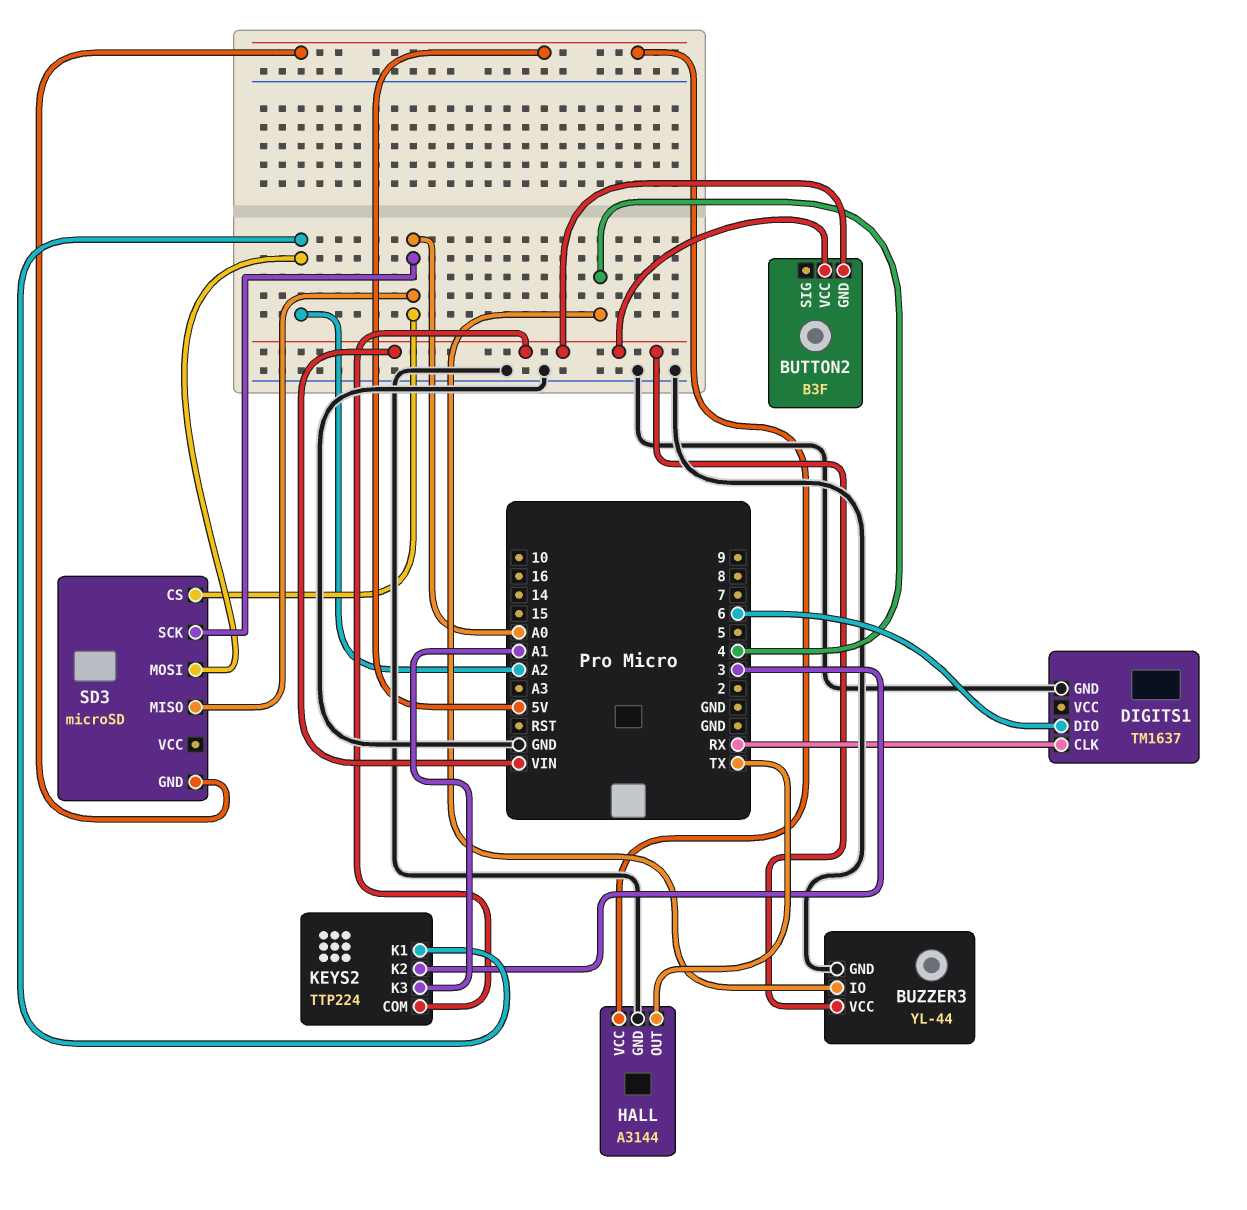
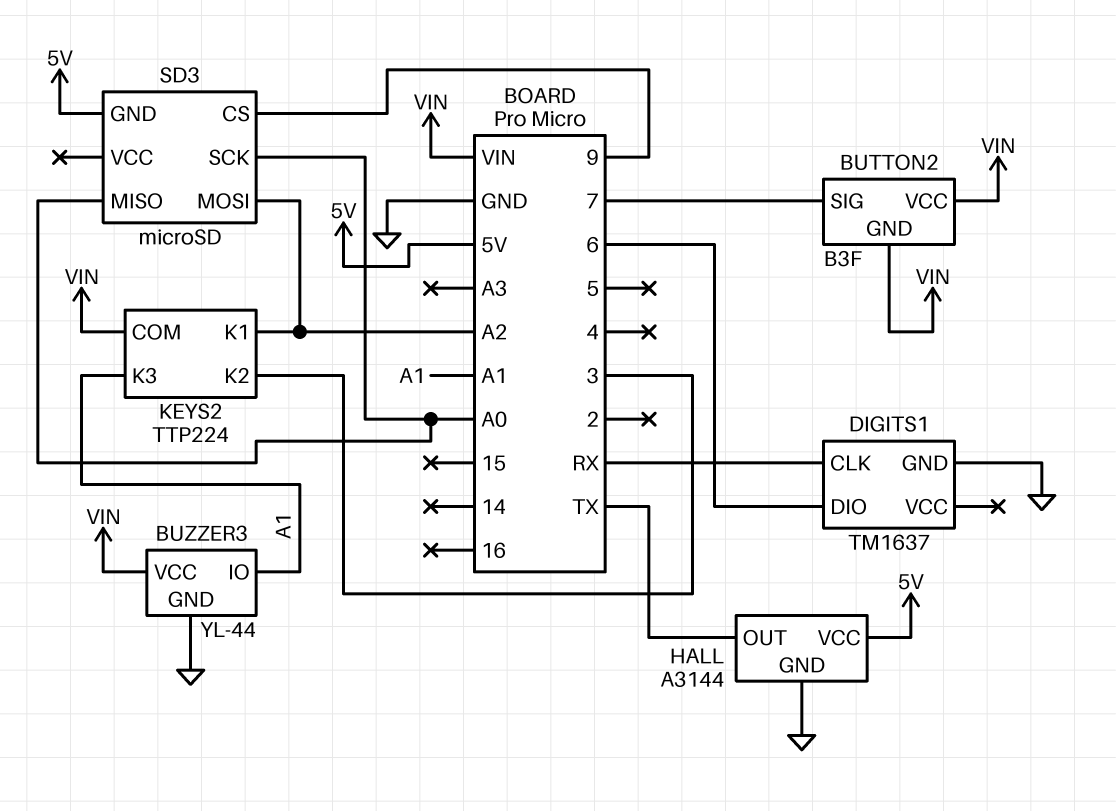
BUTTON2 pin SIG: none -> 7
BUZZER3 pin IO: 4 -> A1
SD3 pin CS: A0 -> 9

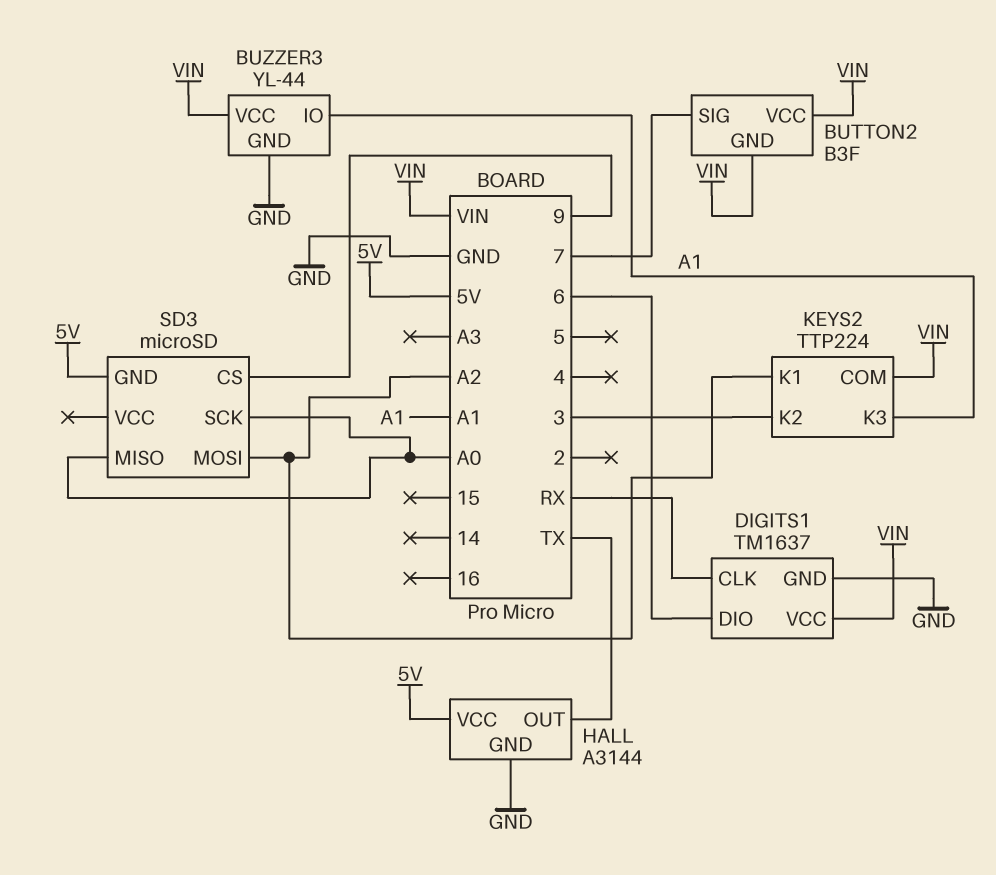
DIGITS1 pin VCC: none -> VIN

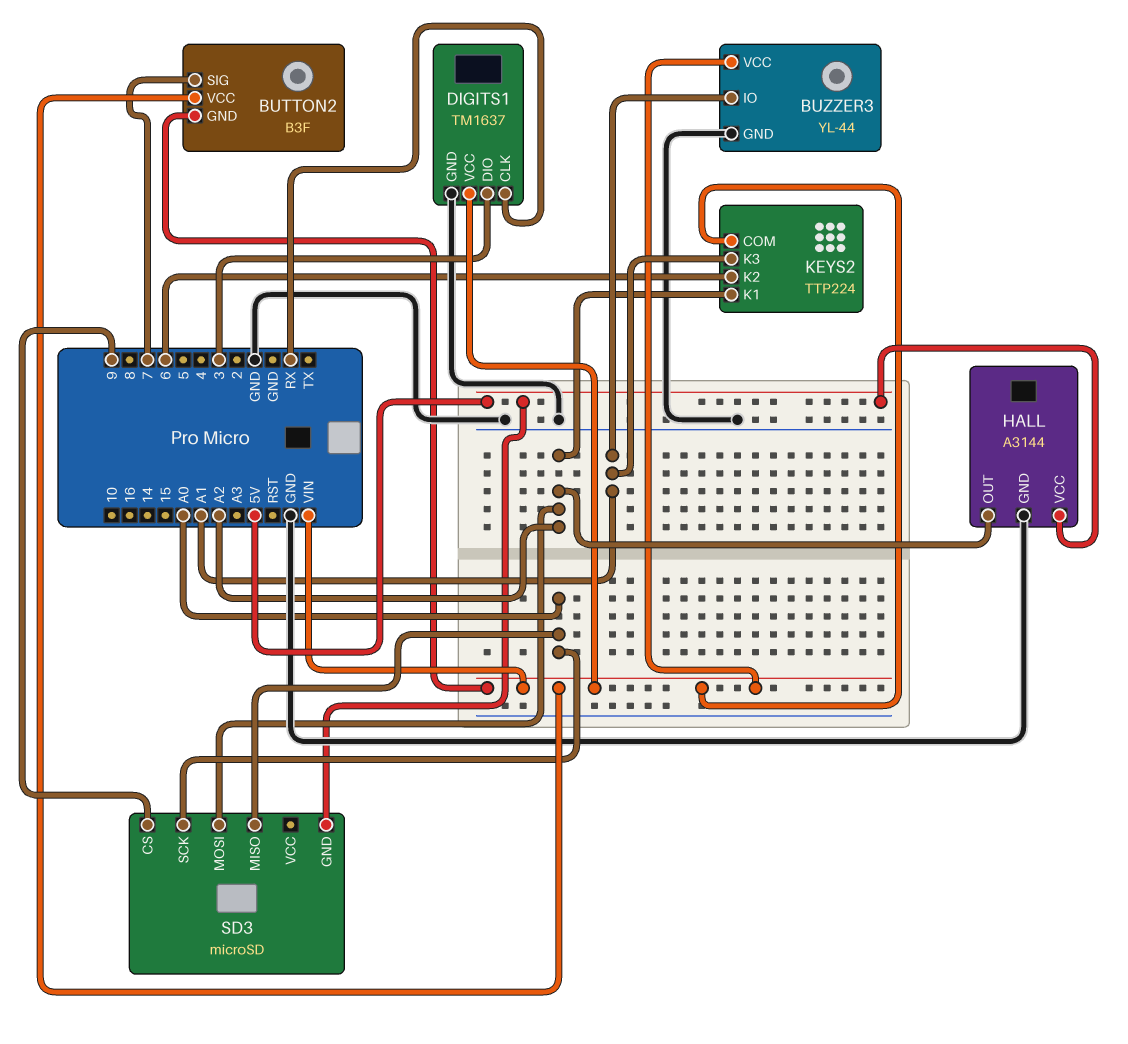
DIGITS1 pin DIO: 6 -> 3
HALL pin OUT: TX -> A2
KEYS2 pin K2: 3 -> 6

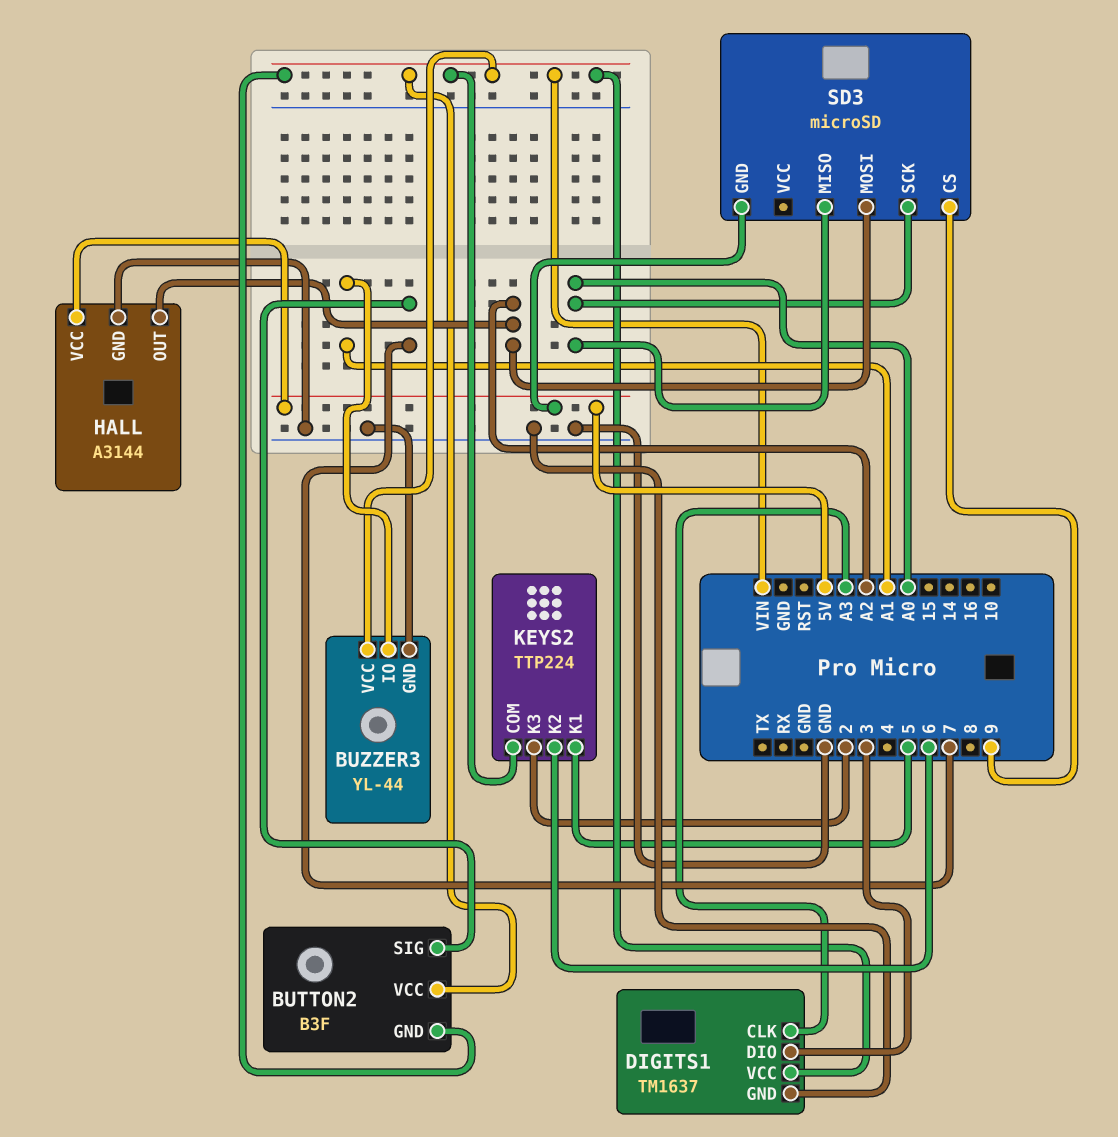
DIGITS1 pin CLK: RX -> A3
KEYS2 pin K1: A2 -> 5
KEYS2 pin K3: A1 -> 2

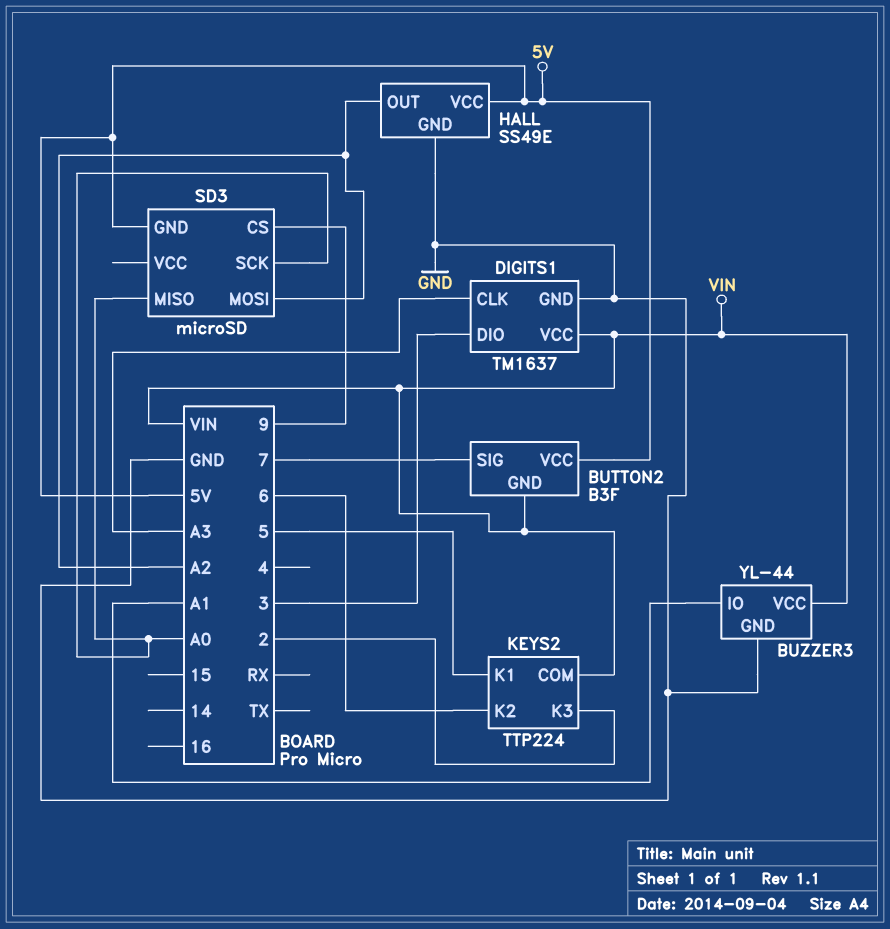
BUTTON2 pin VCC: VIN -> 5V
HALL: A3144 -> SS49E

